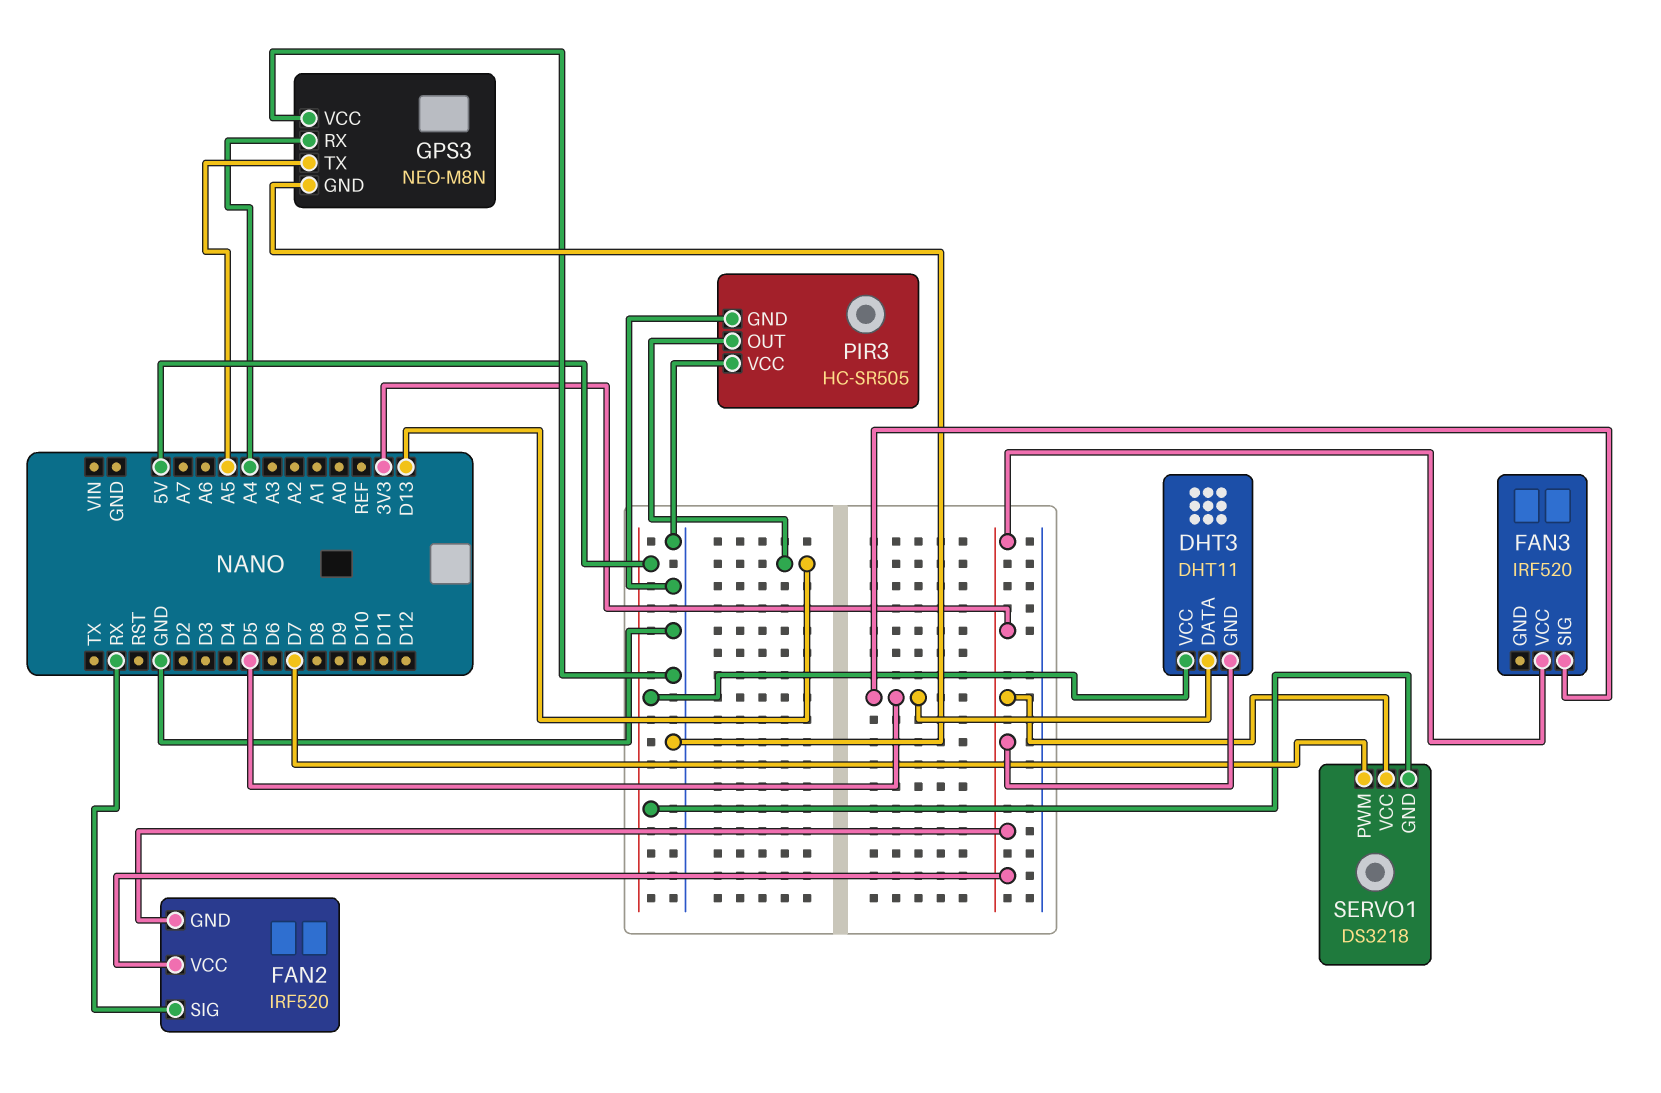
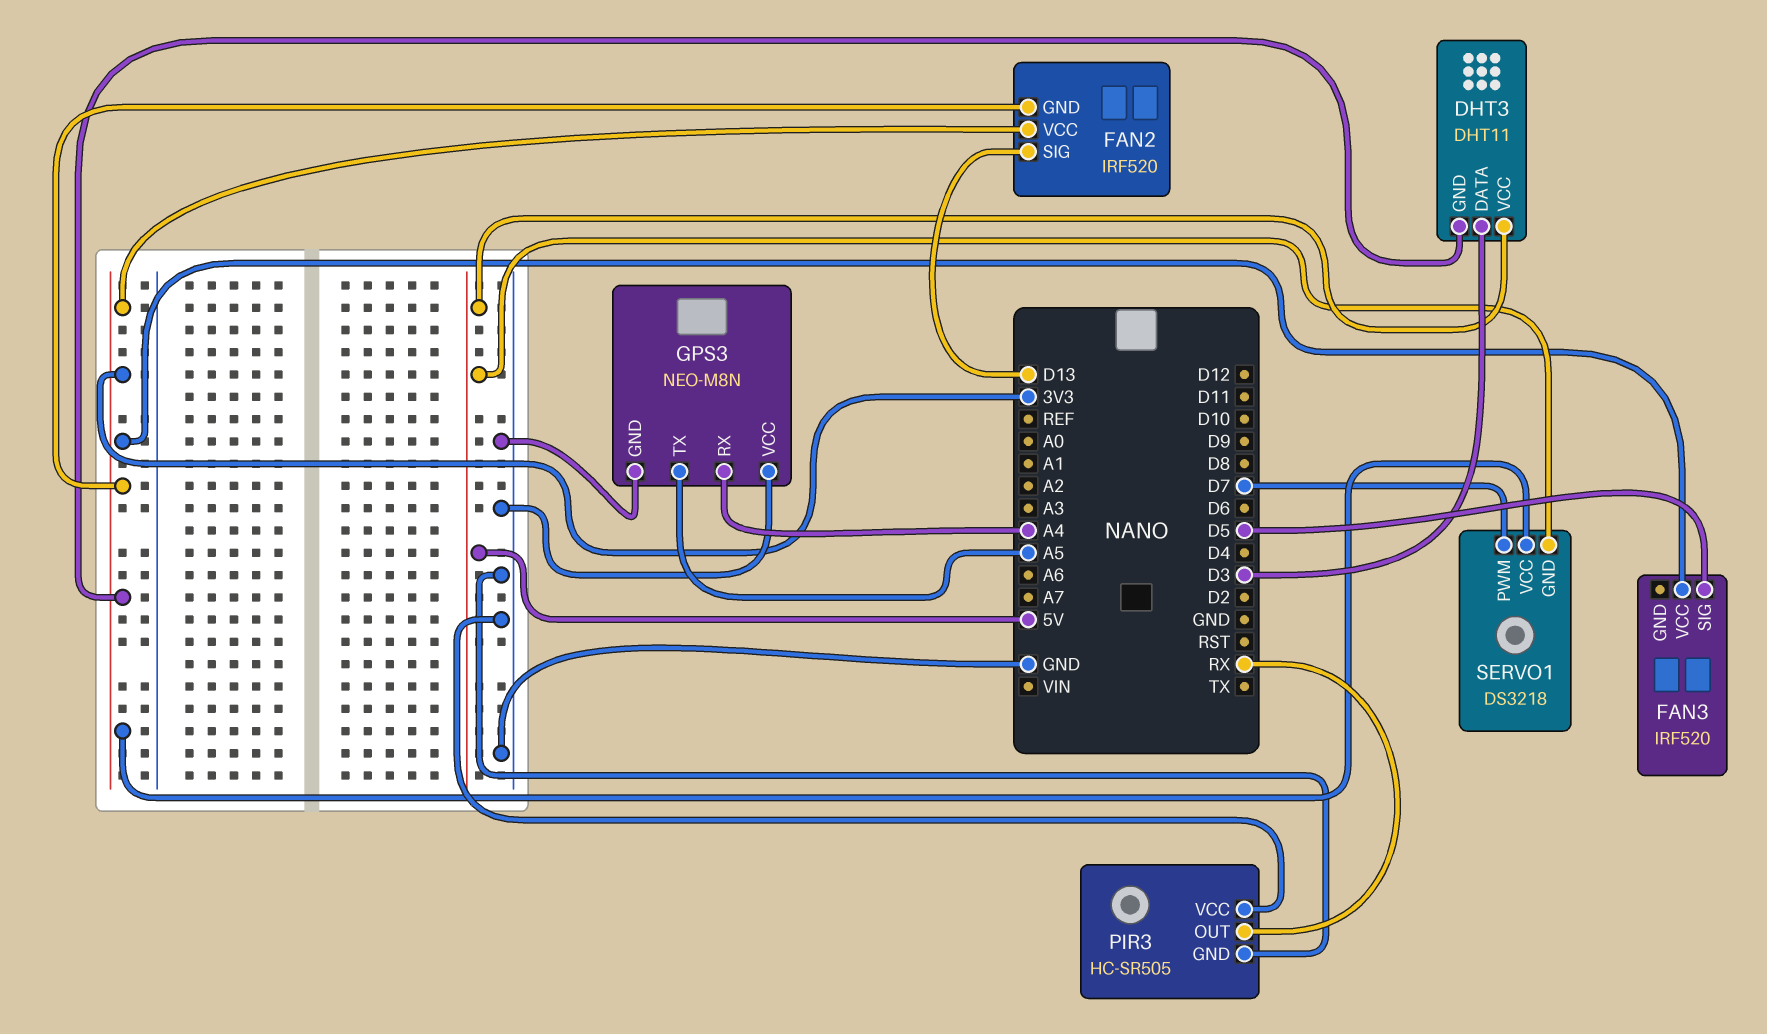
DHT3 pin DATA: D5 -> D3
FAN2 pin SIG: RX -> D13
PIR3 pin OUT: D13 -> RX

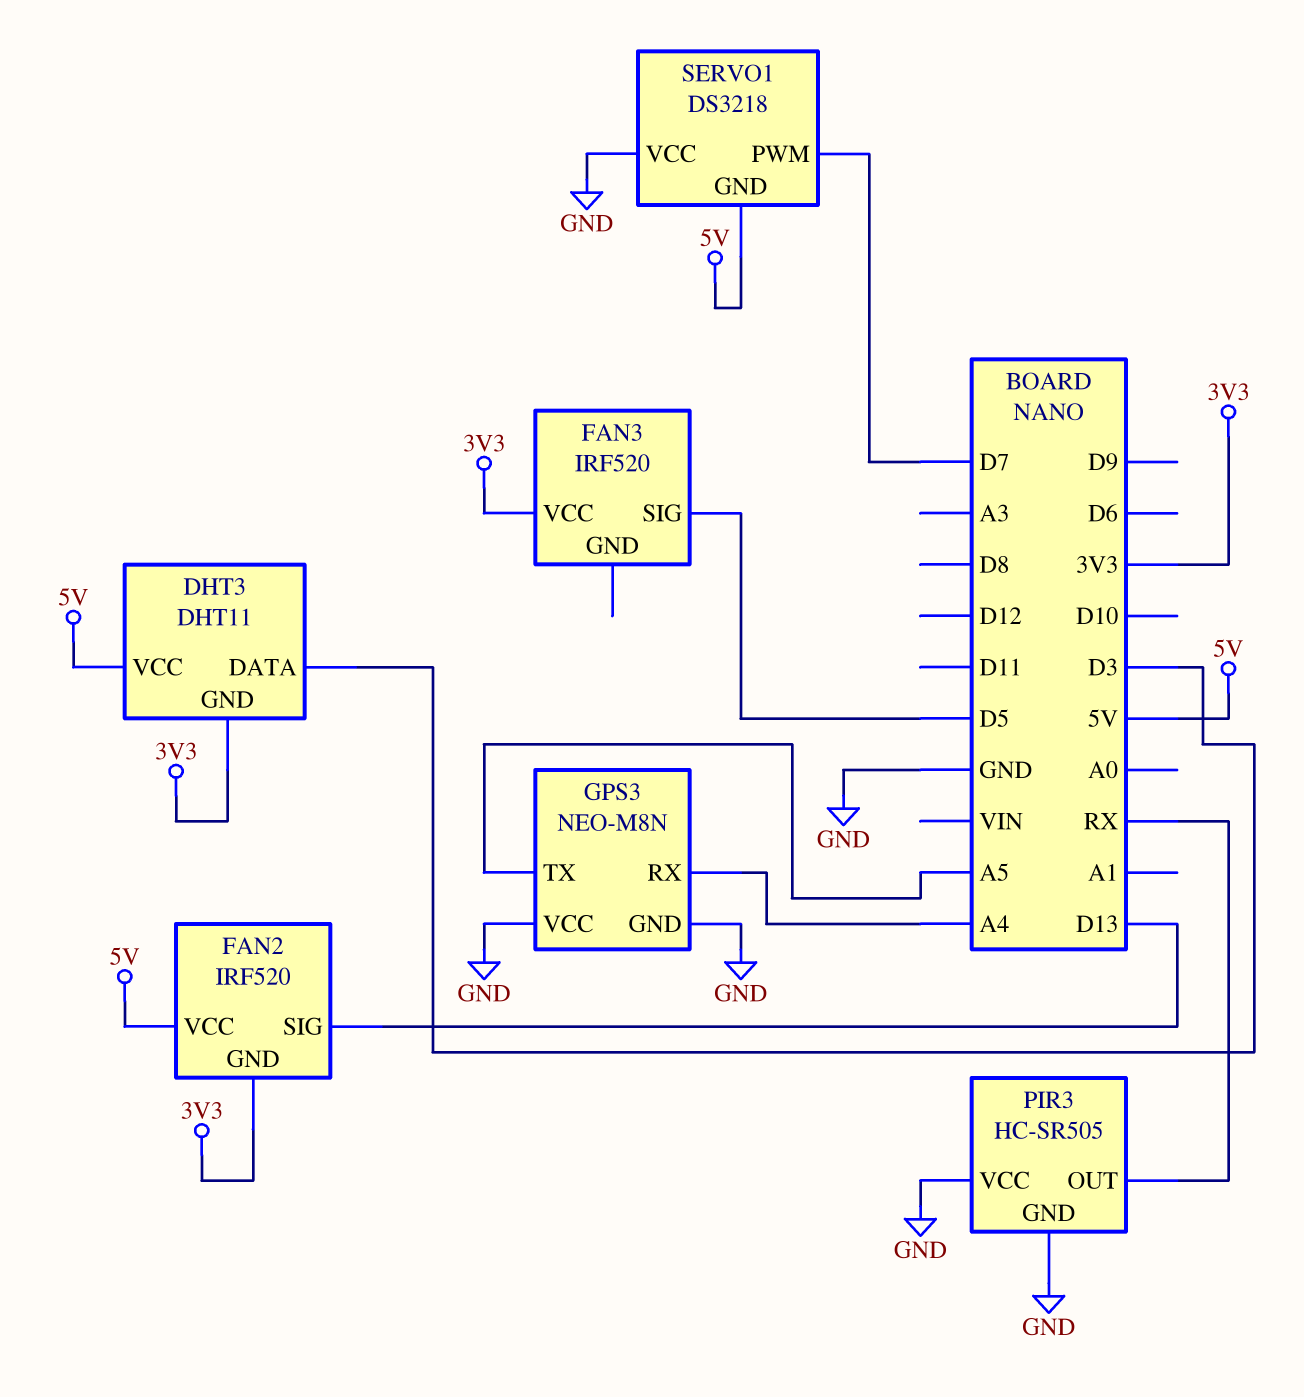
FAN2 pin VCC: 3V3 -> 5V
SERVO1 pin VCC: 3V3 -> GND

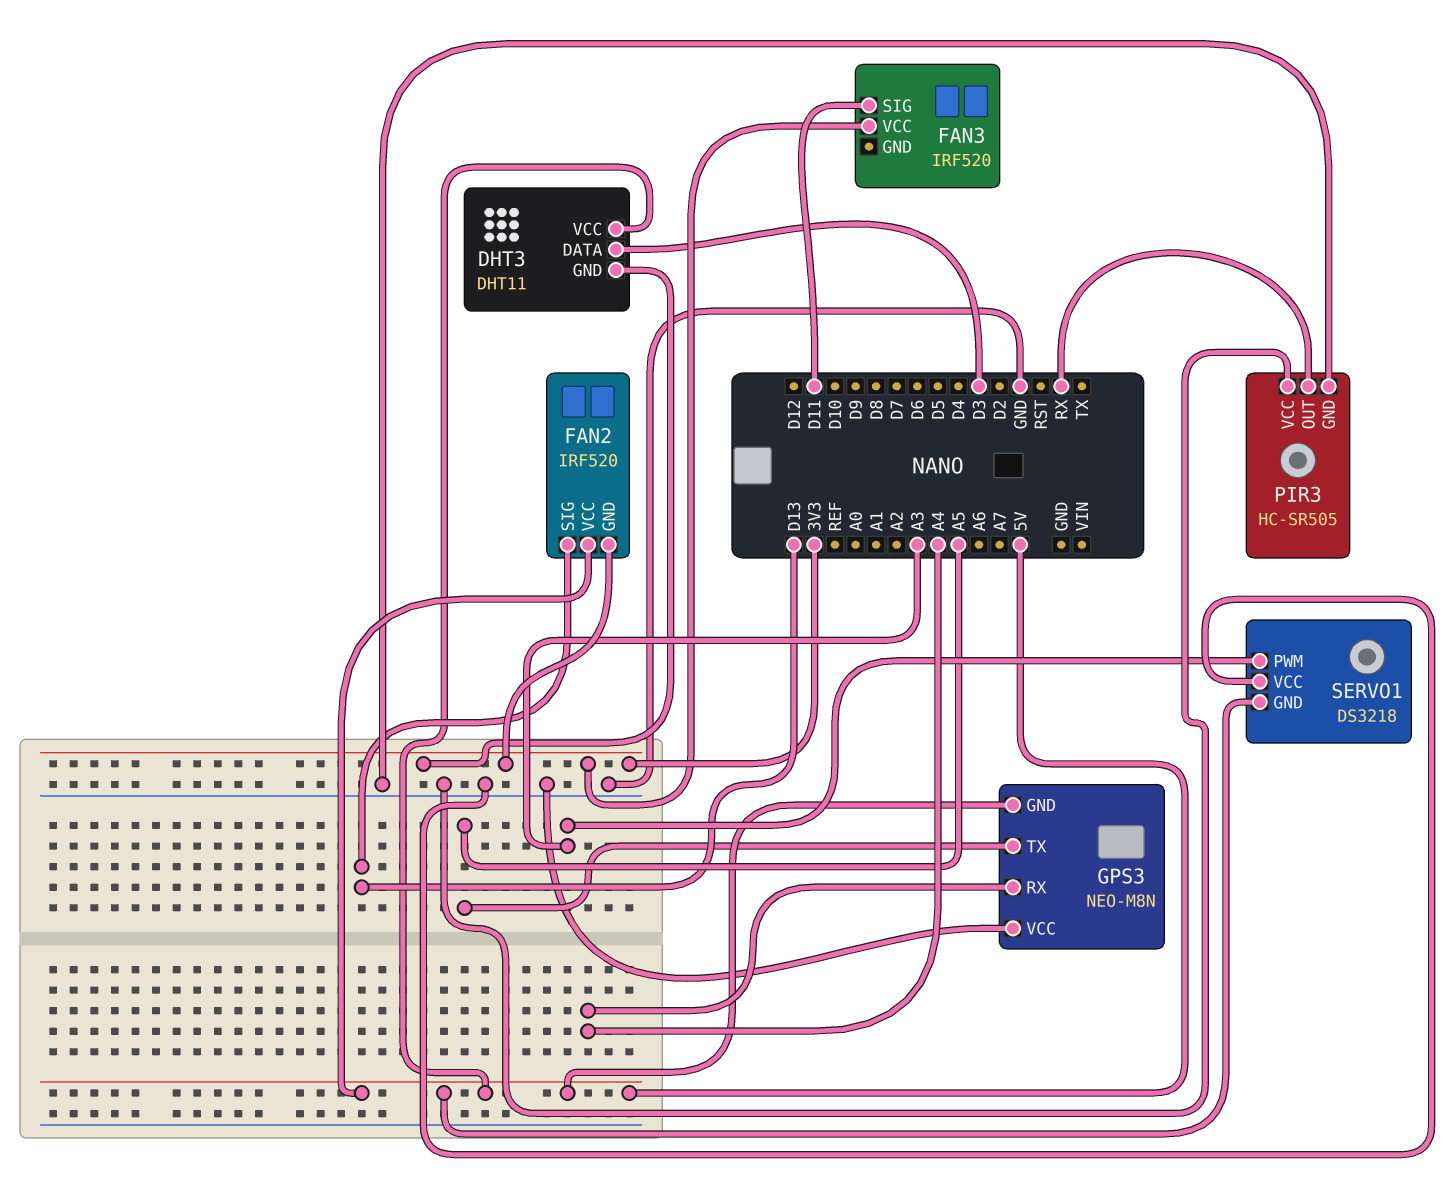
FAN3 pin SIG: D5 -> D11
GPS3 pin GND: GND -> 5V
SERVO1 pin PWM: D7 -> A3

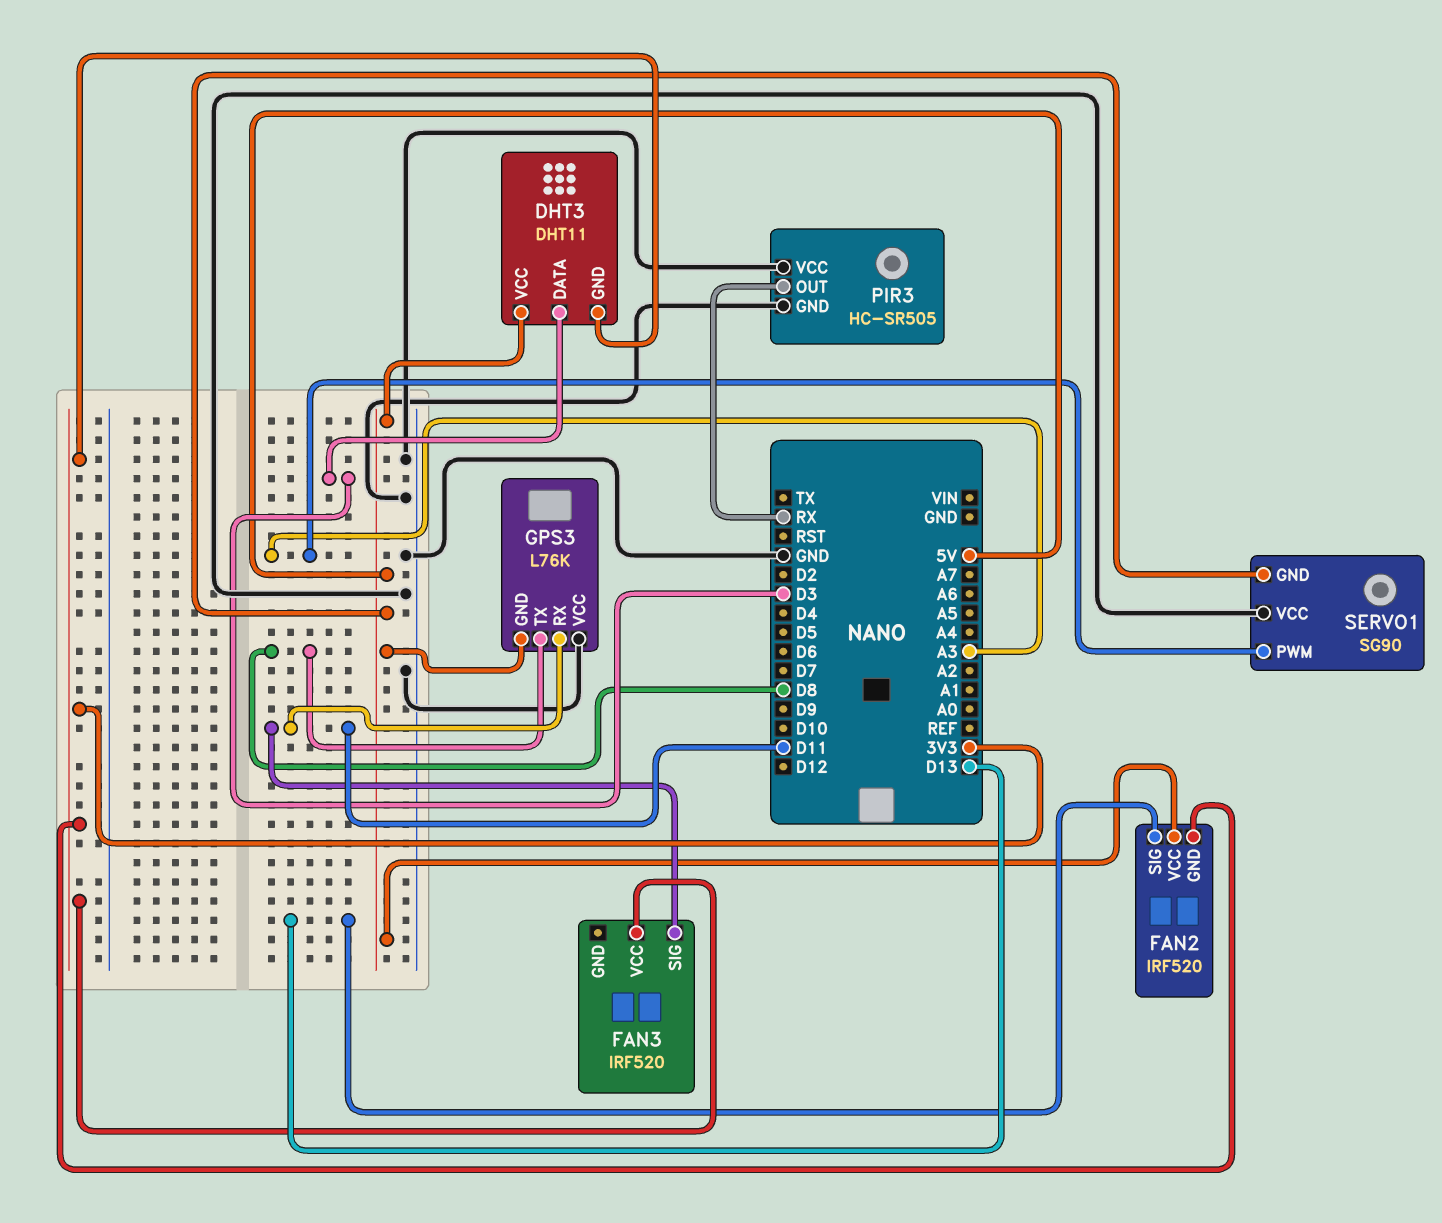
GPS3: NEO-M8N -> L76K
GPS3 pin RX: A4 -> D11
GPS3 pin TX: A5 -> D8
SERVO1: DS3218 -> SG90

